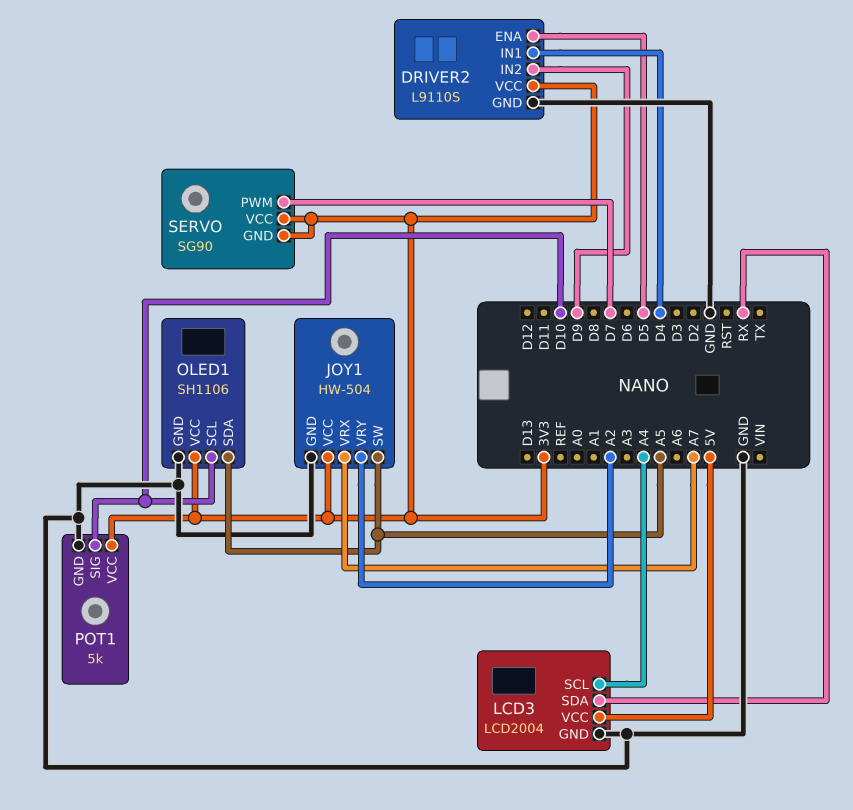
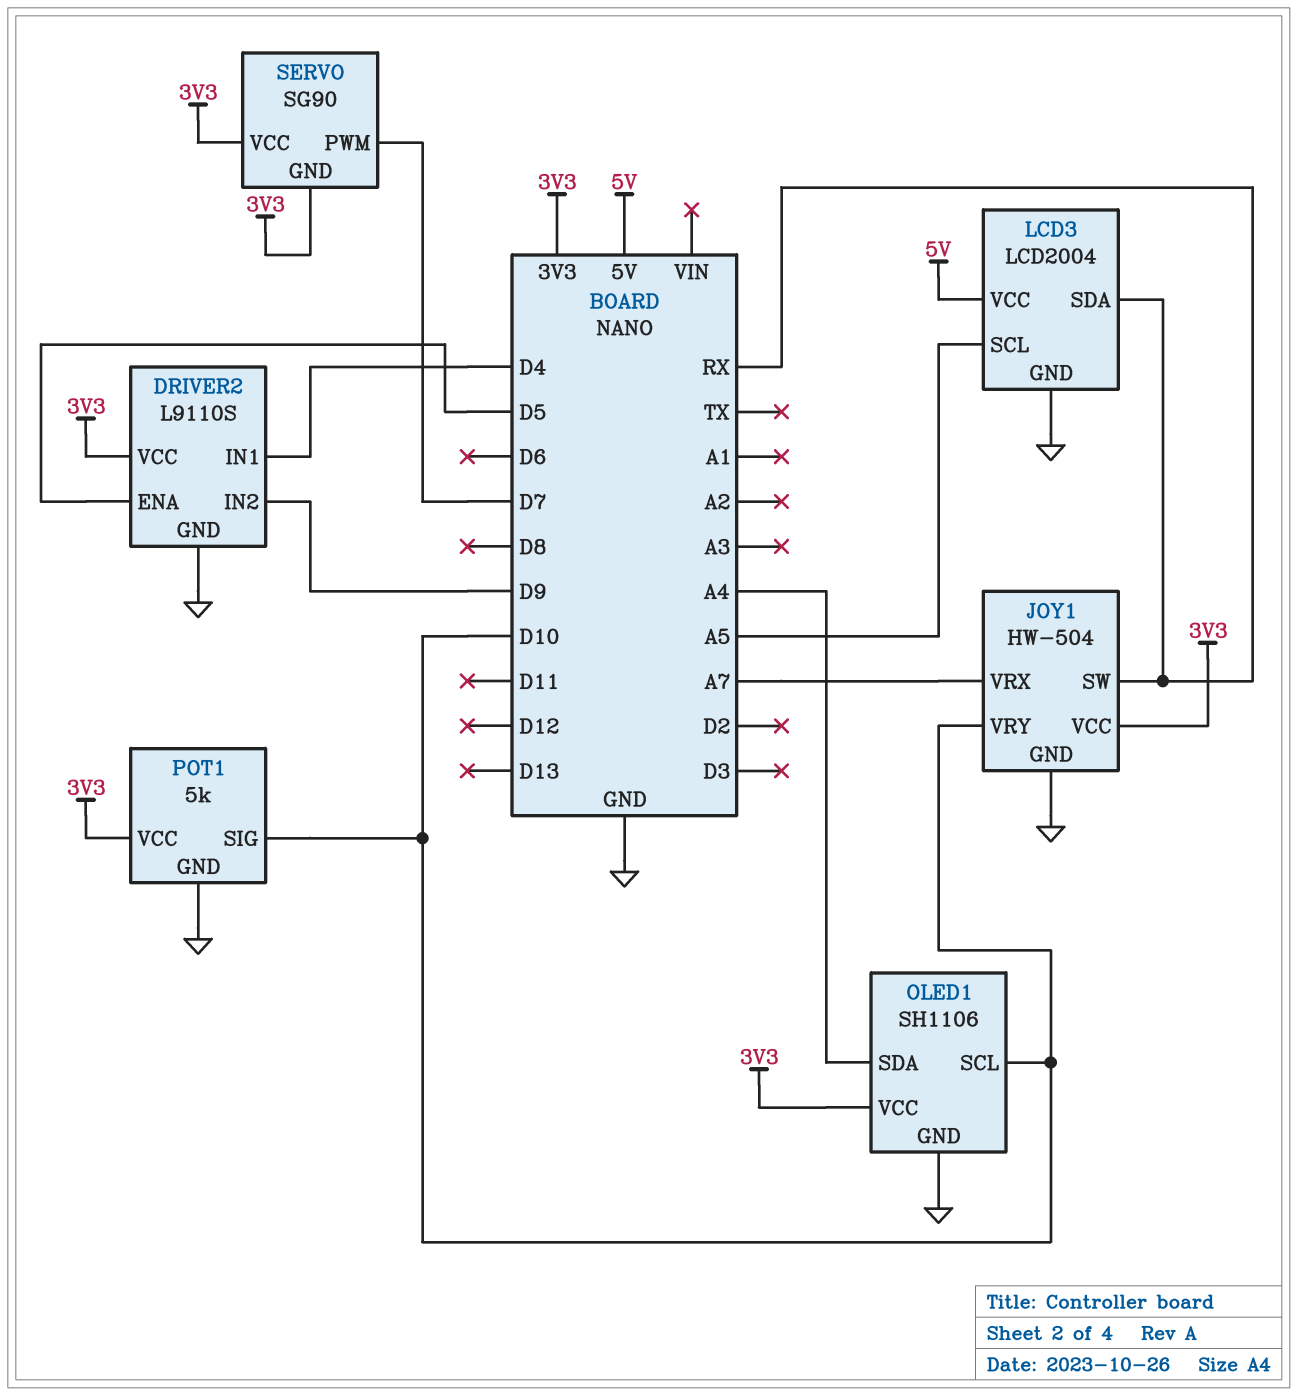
JOY1 pin SW: A5 -> RX
JOY1 pin VRY: A2 -> D10
LCD3 pin SCL: A4 -> A5
OLED1 pin SDA: A5 -> A4

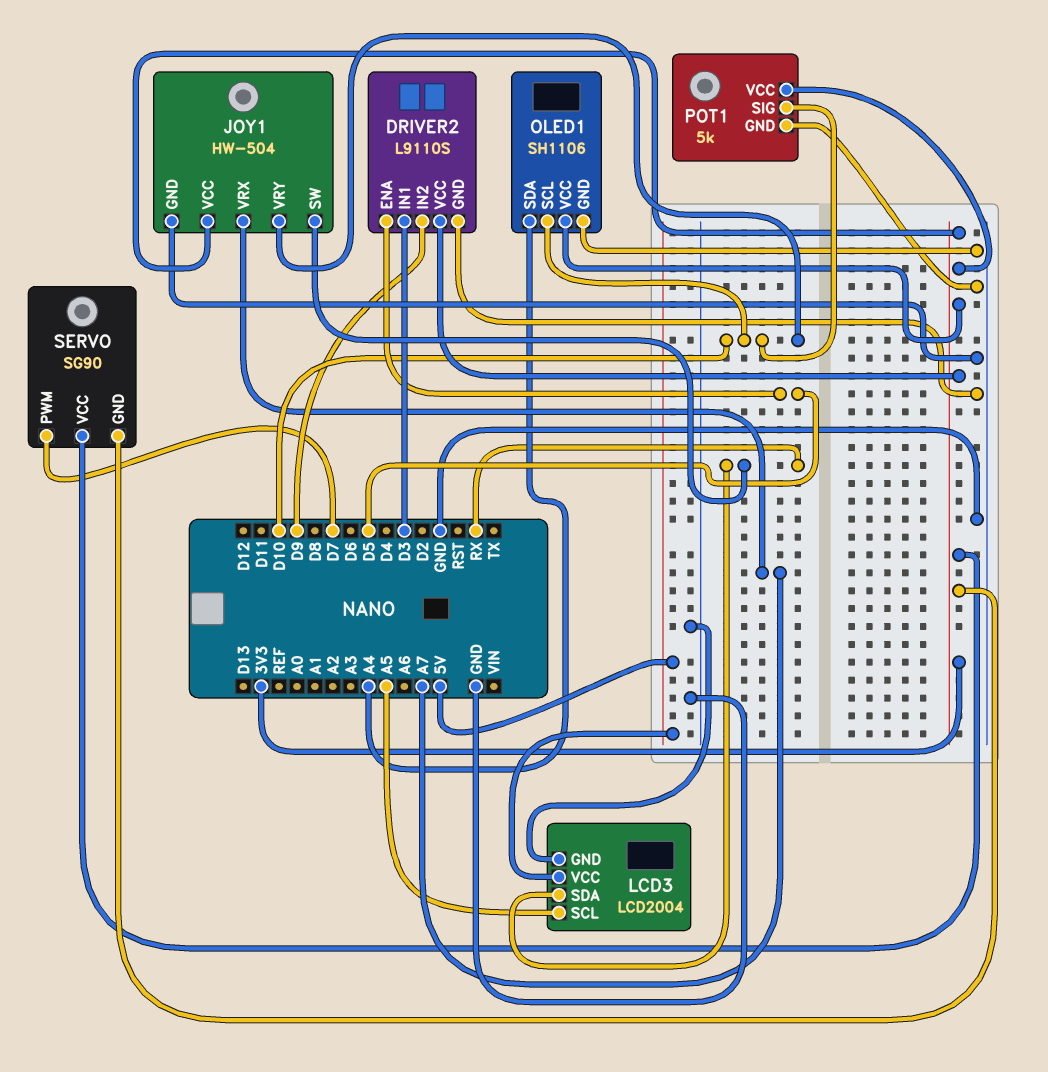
DRIVER2 pin IN1: D4 -> D3

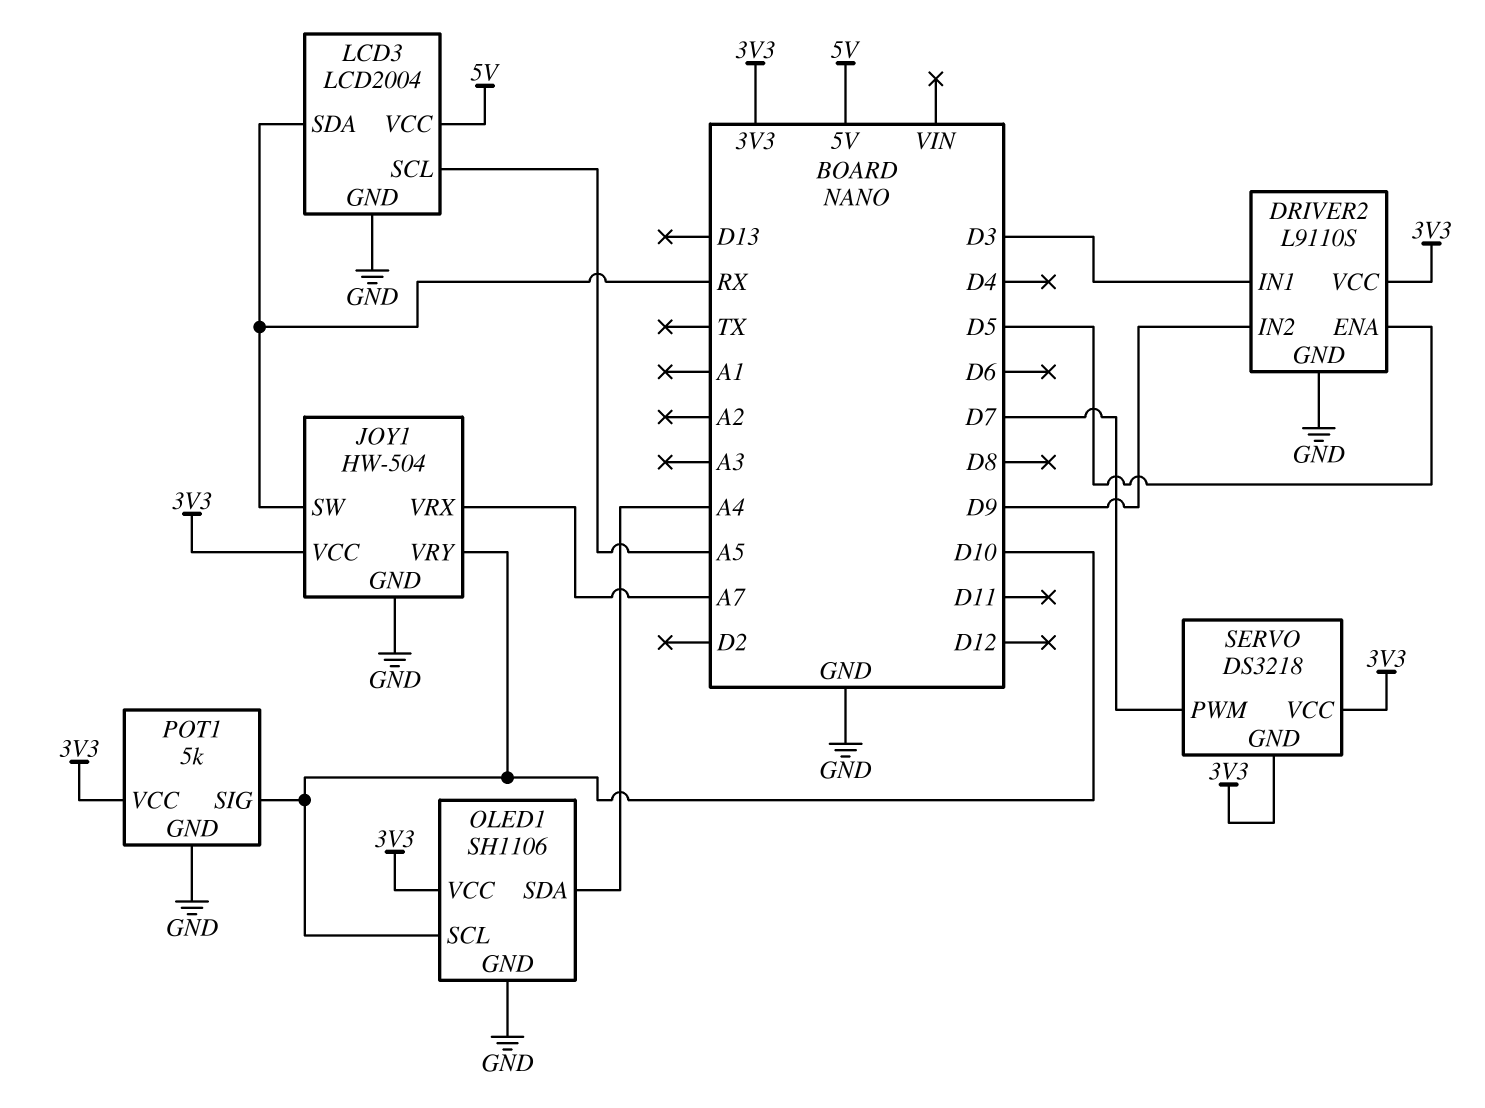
SERVO: SG90 -> DS3218

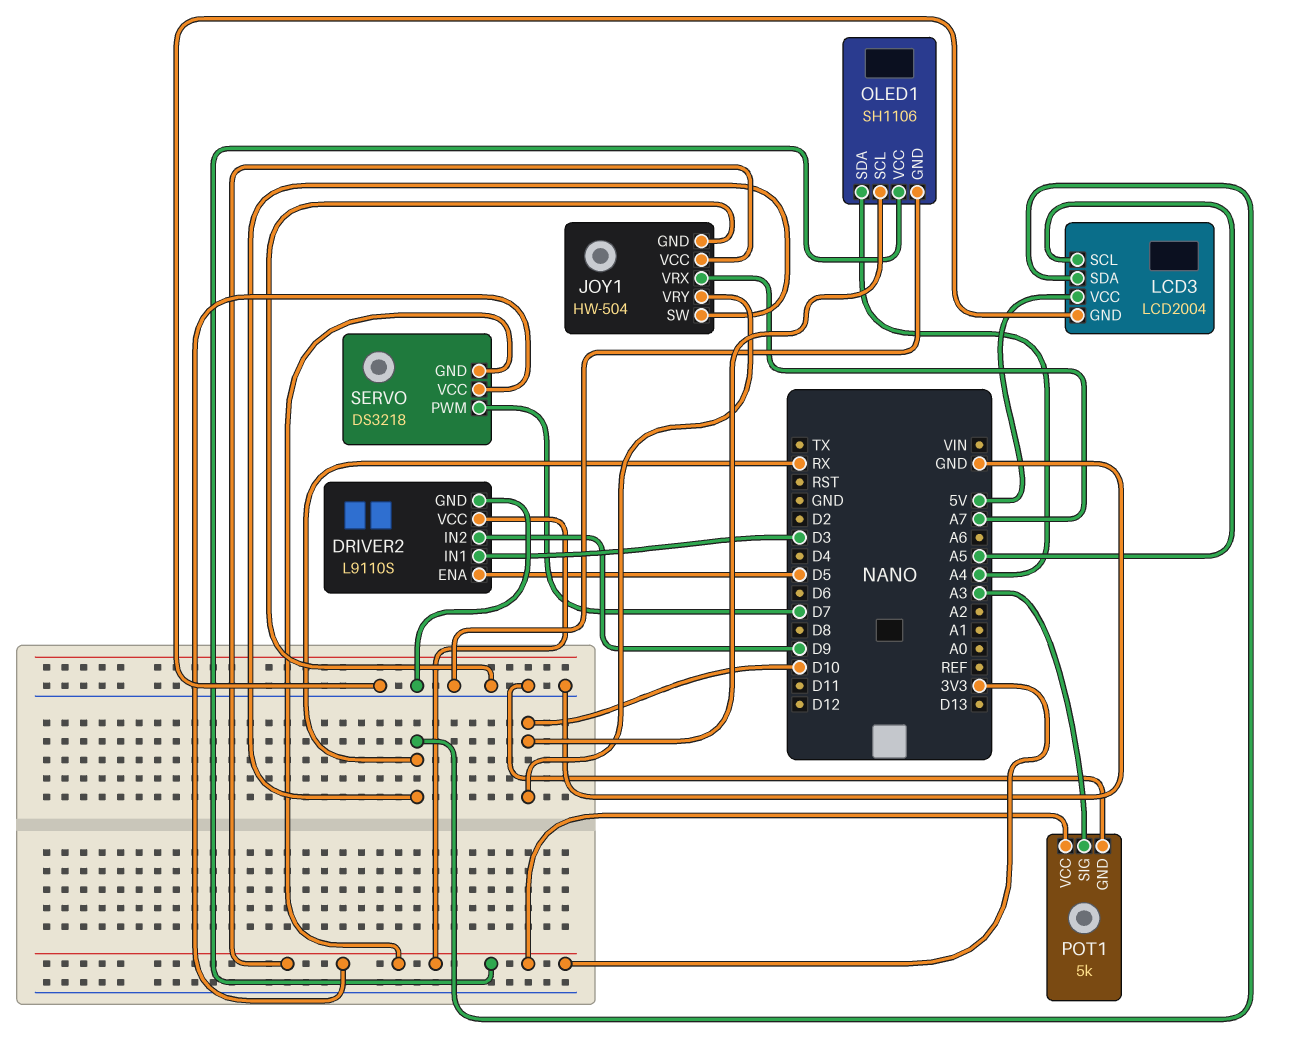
POT1 pin SIG: D10 -> A3

